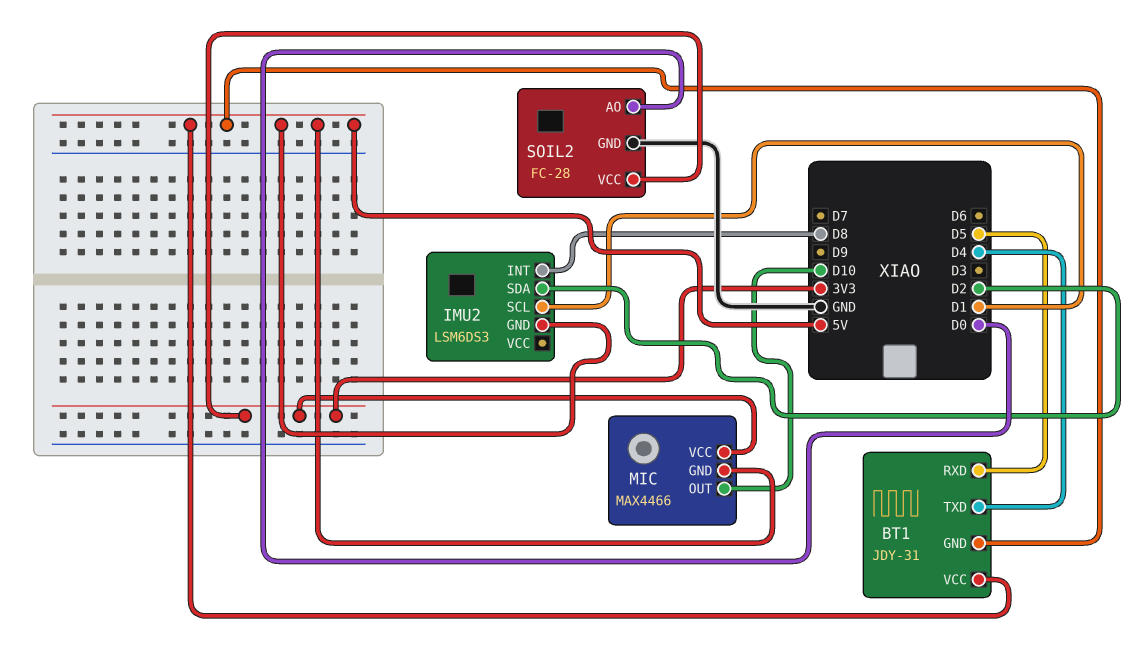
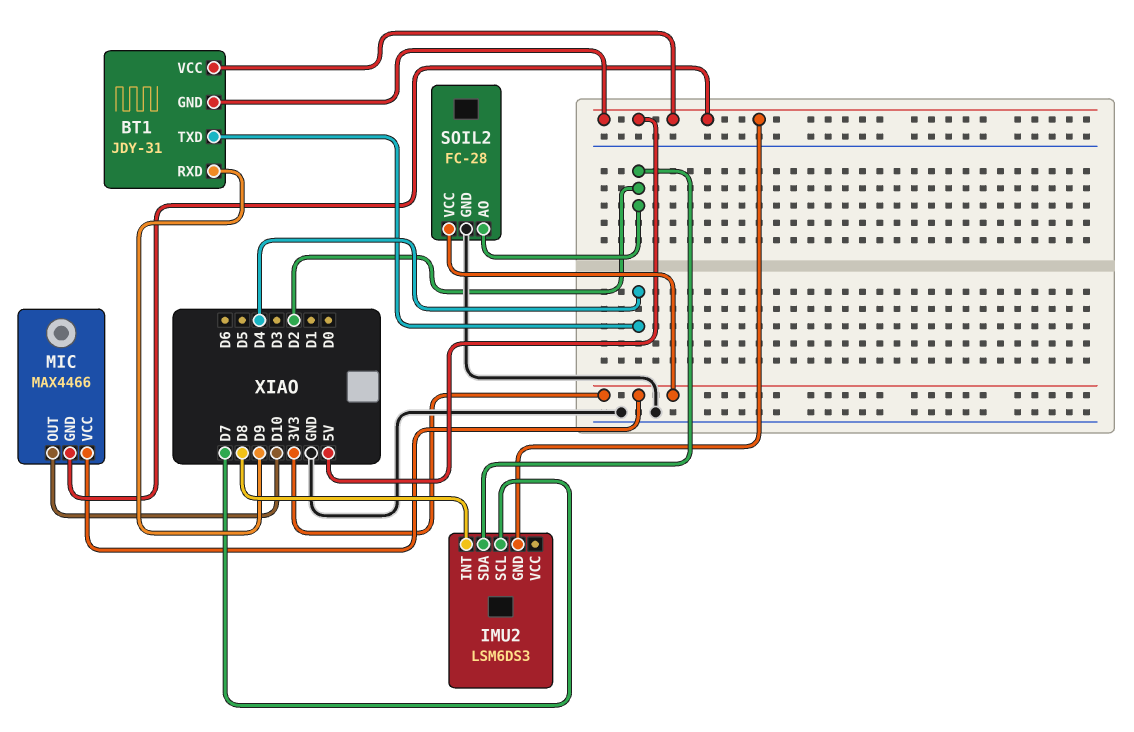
BT1 pin RXD: D5 -> D9
IMU2 pin SCL: D1 -> D7
SOIL2 pin AO: D0 -> D2

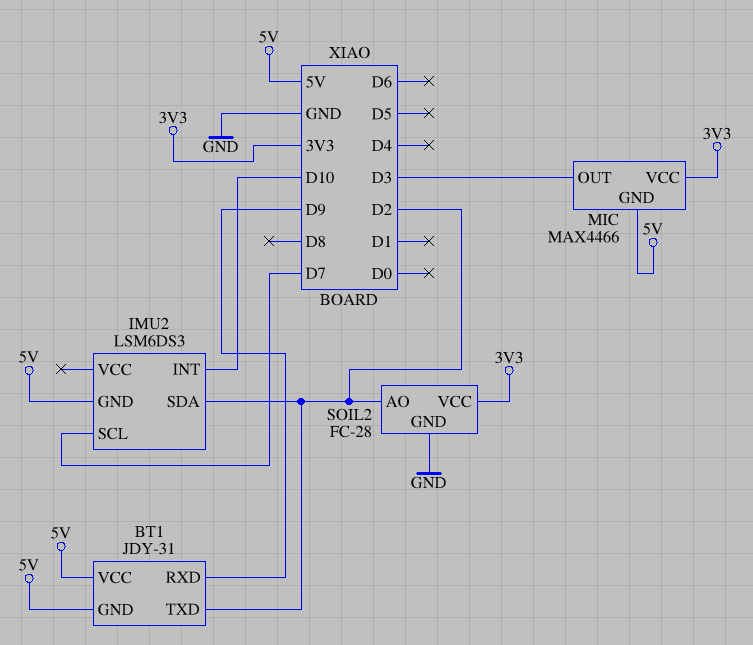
BT1 pin TXD: D4 -> D2
IMU2 pin INT: D8 -> D10
MIC pin OUT: D10 -> D3

